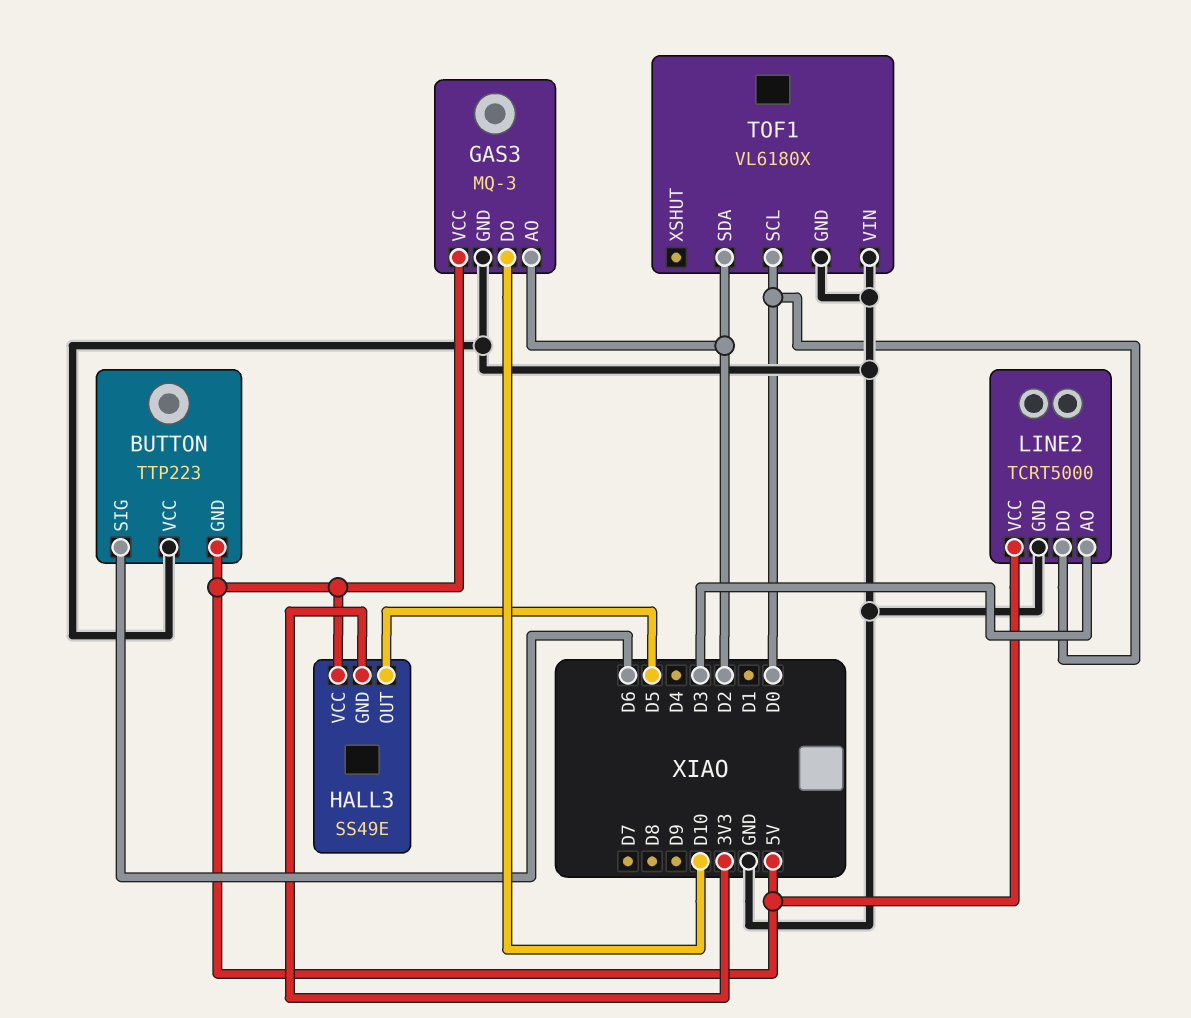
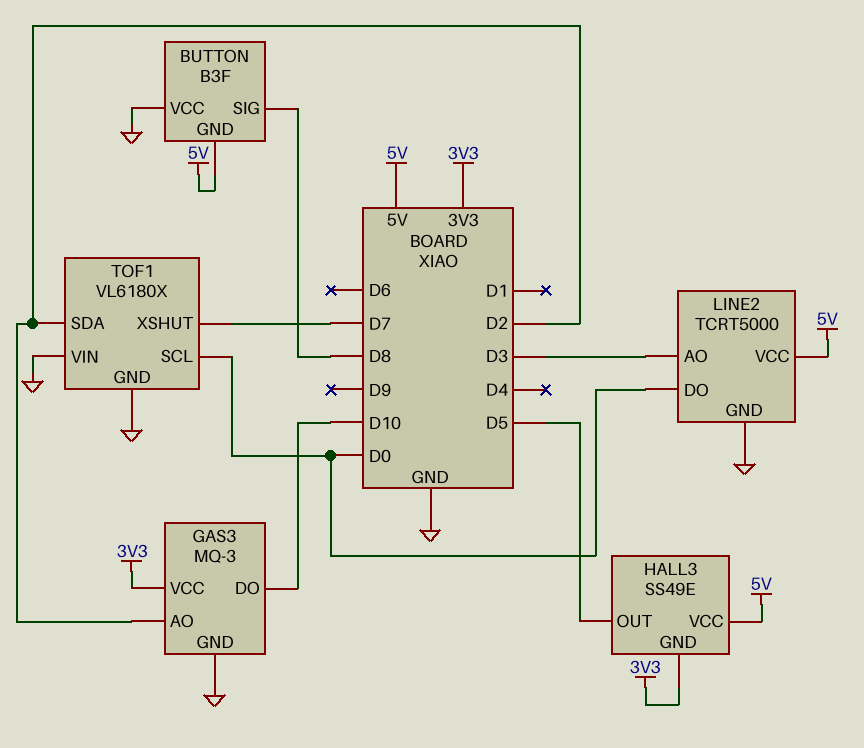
BUTTON: TTP223 -> B3F
BUTTON pin SIG: D6 -> D8
GAS3 pin VCC: 5V -> 3V3
TOF1 pin XSHUT: none -> D7

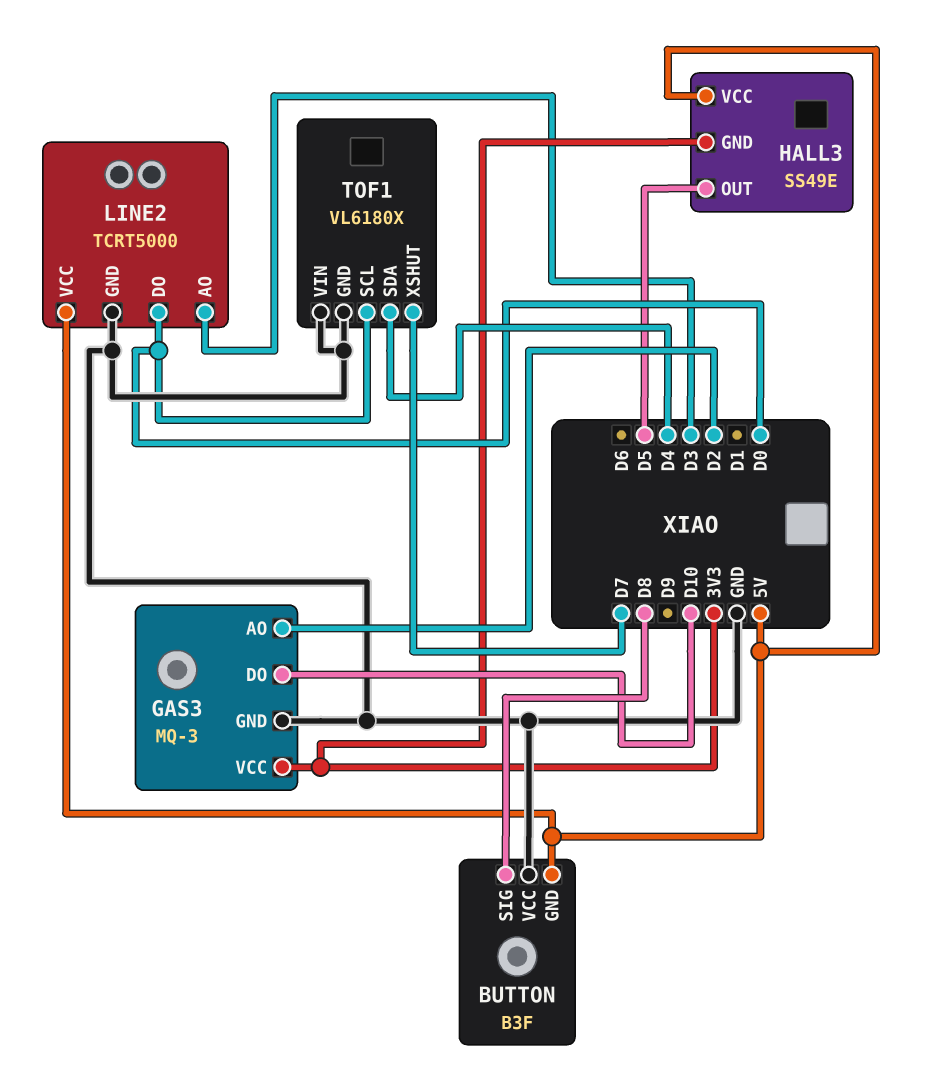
TOF1 pin SDA: D2 -> D4

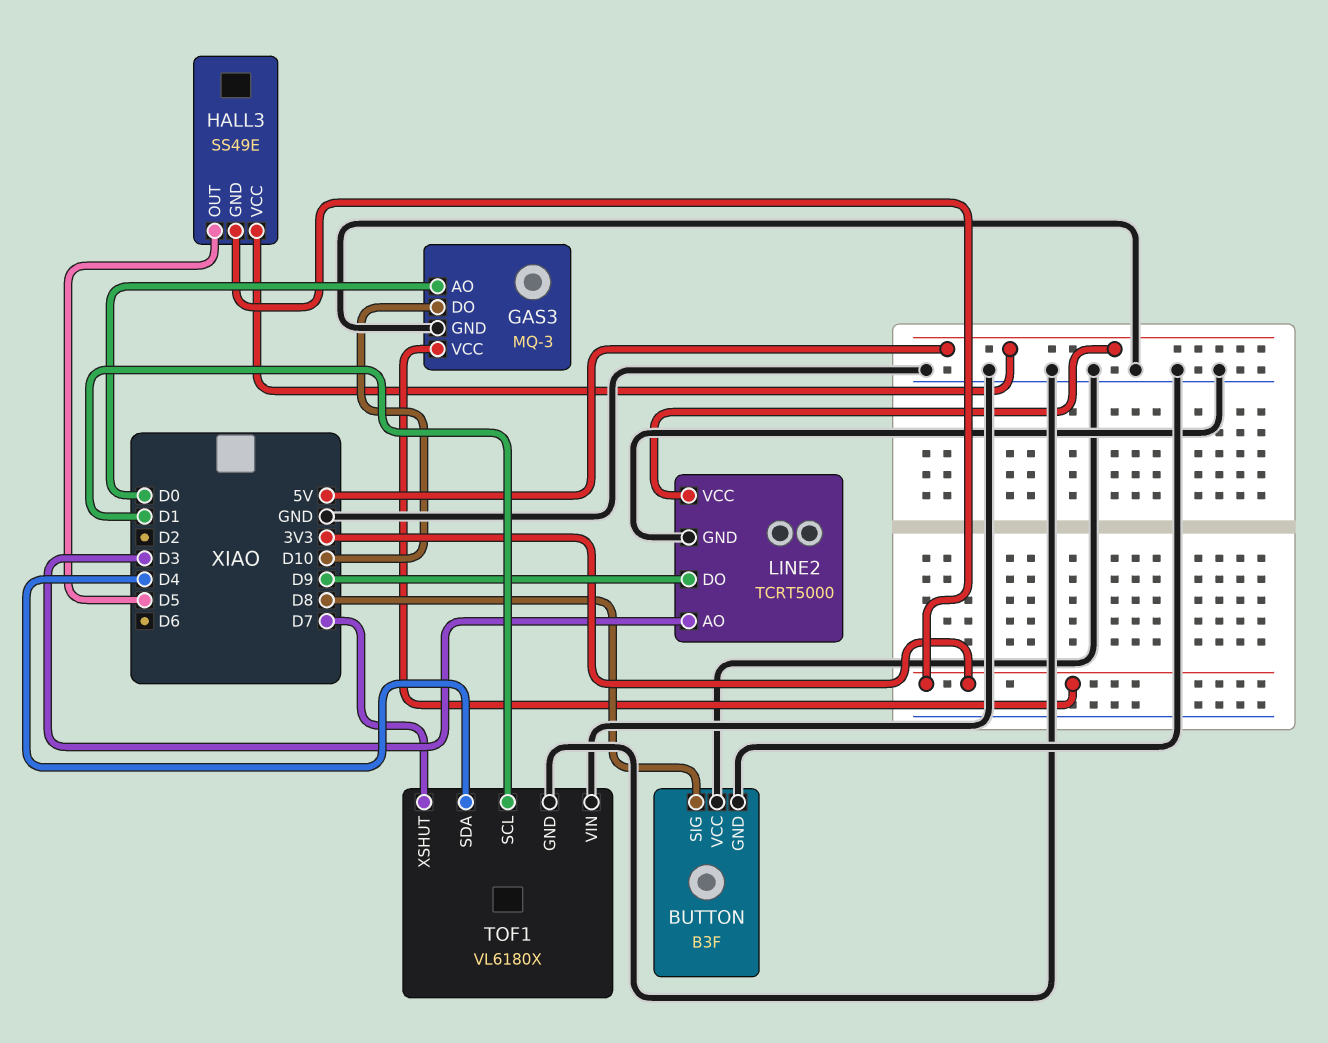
BUTTON pin GND: 5V -> GND
GAS3 pin AO: D2 -> D0
LINE2 pin DO: D0 -> D9
TOF1 pin SCL: D0 -> D1

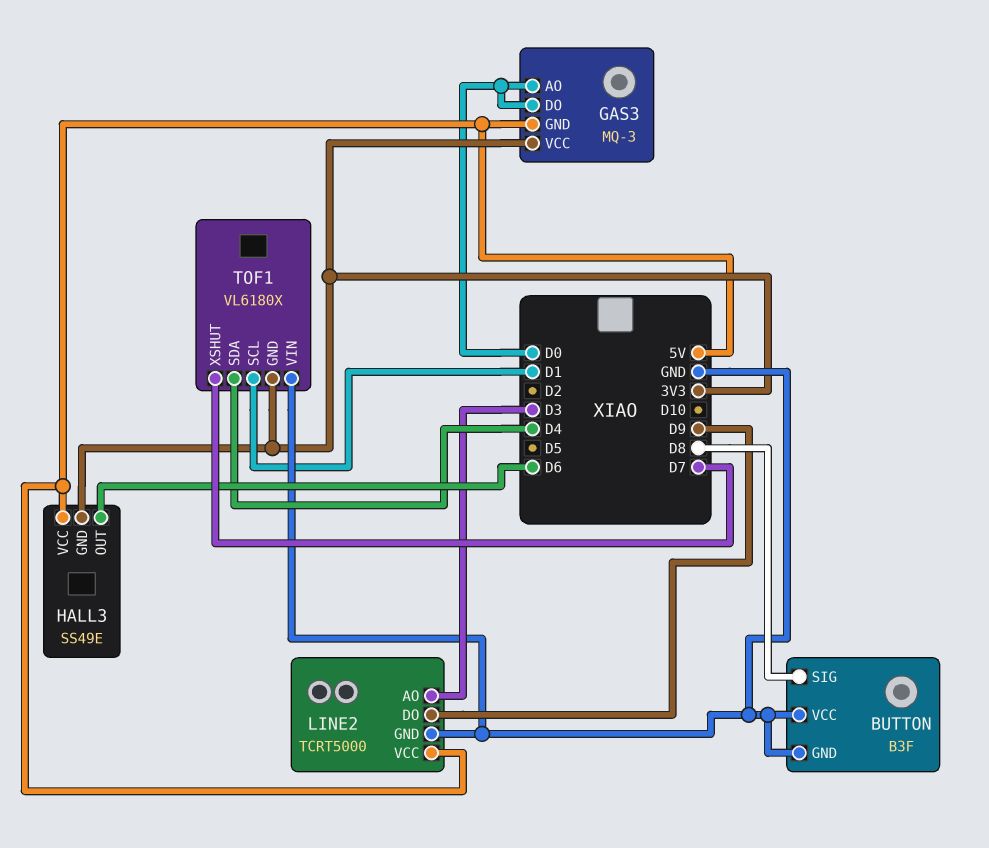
GAS3 pin DO: D10 -> D0
GAS3 pin GND: GND -> 5V
HALL3 pin OUT: D5 -> D6
TOF1 pin GND: GND -> 3V3

